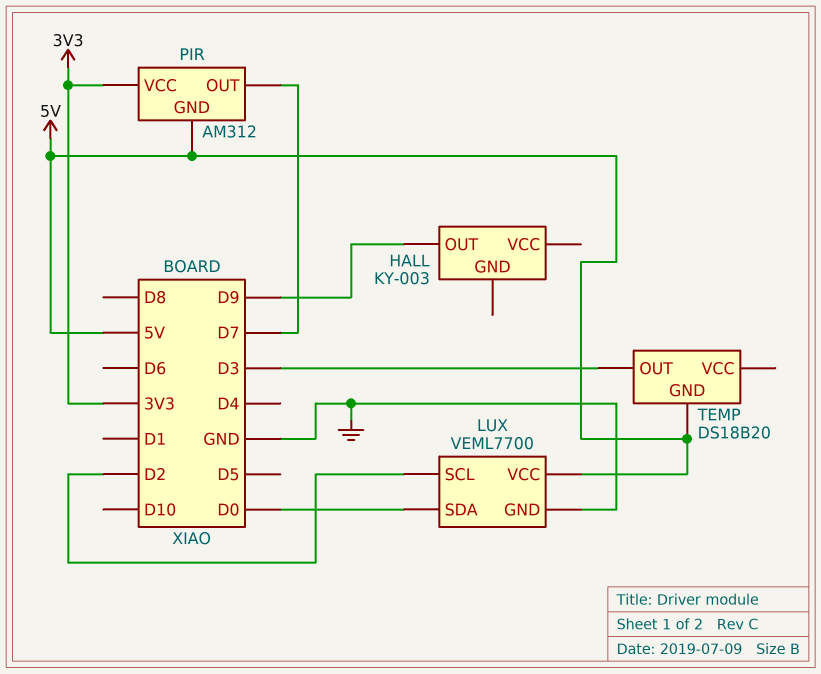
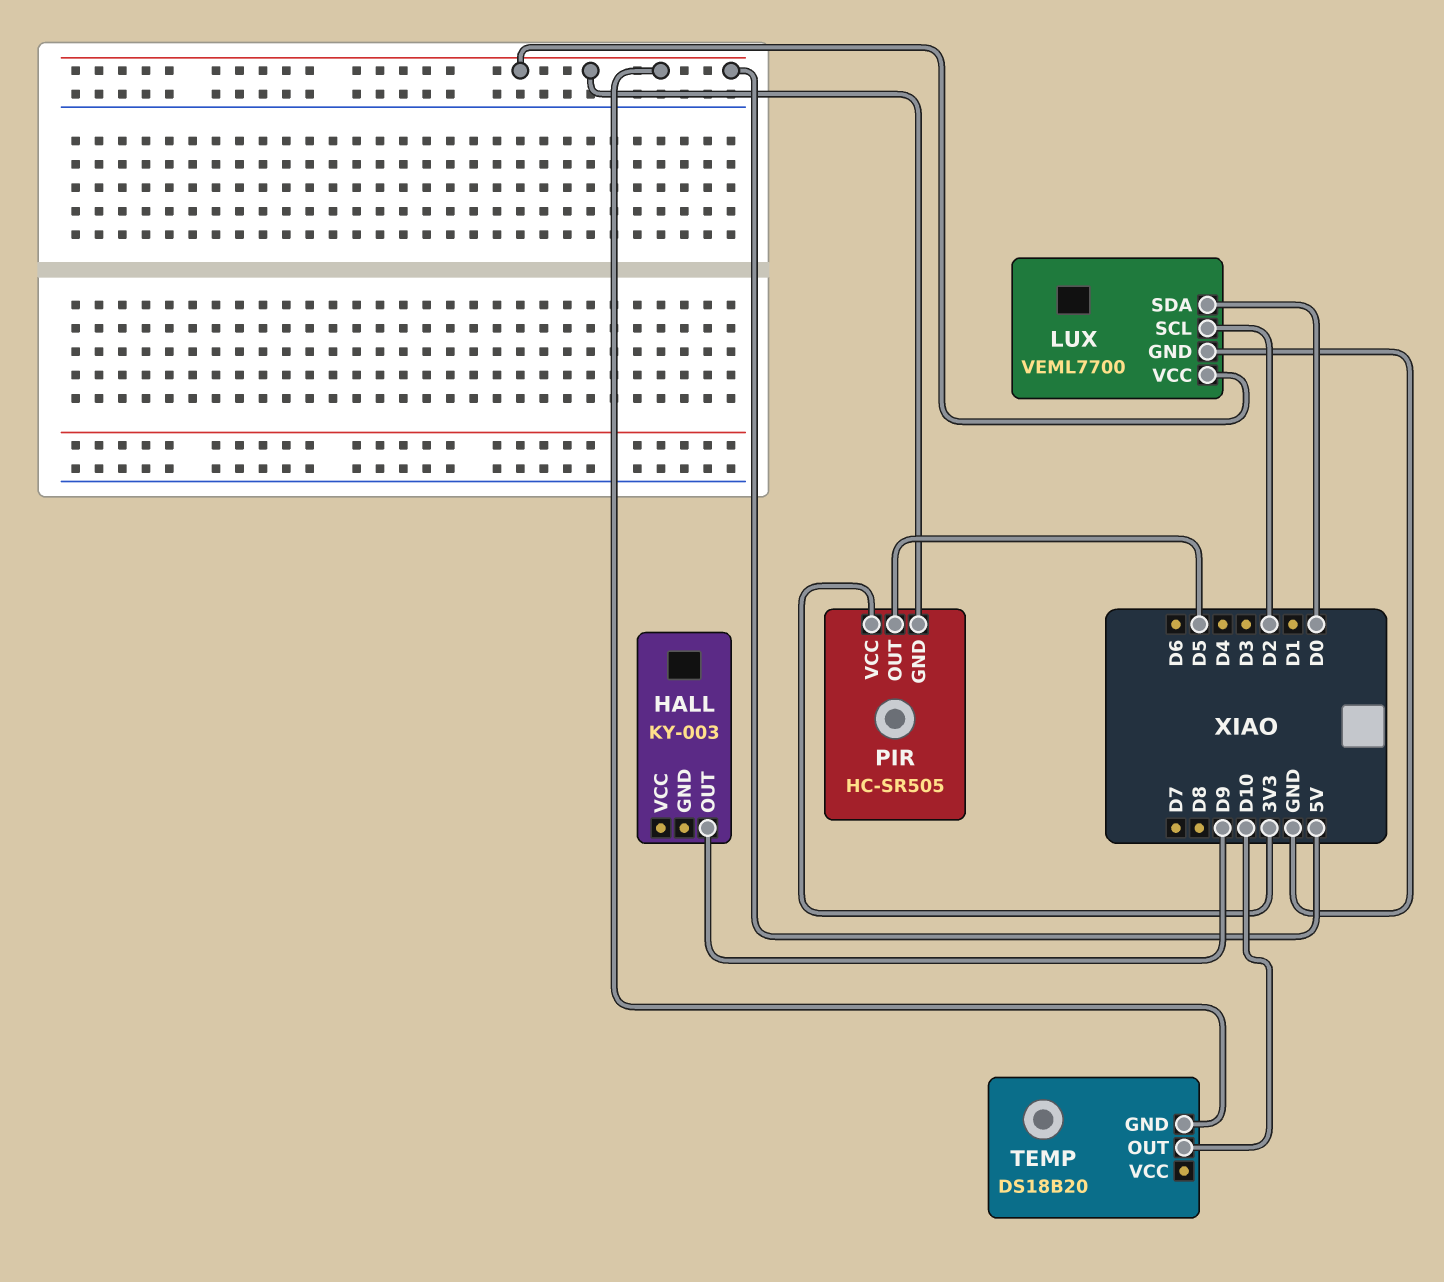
PIR: AM312 -> HC-SR505
PIR pin OUT: D7 -> D5
TEMP pin OUT: D3 -> D10

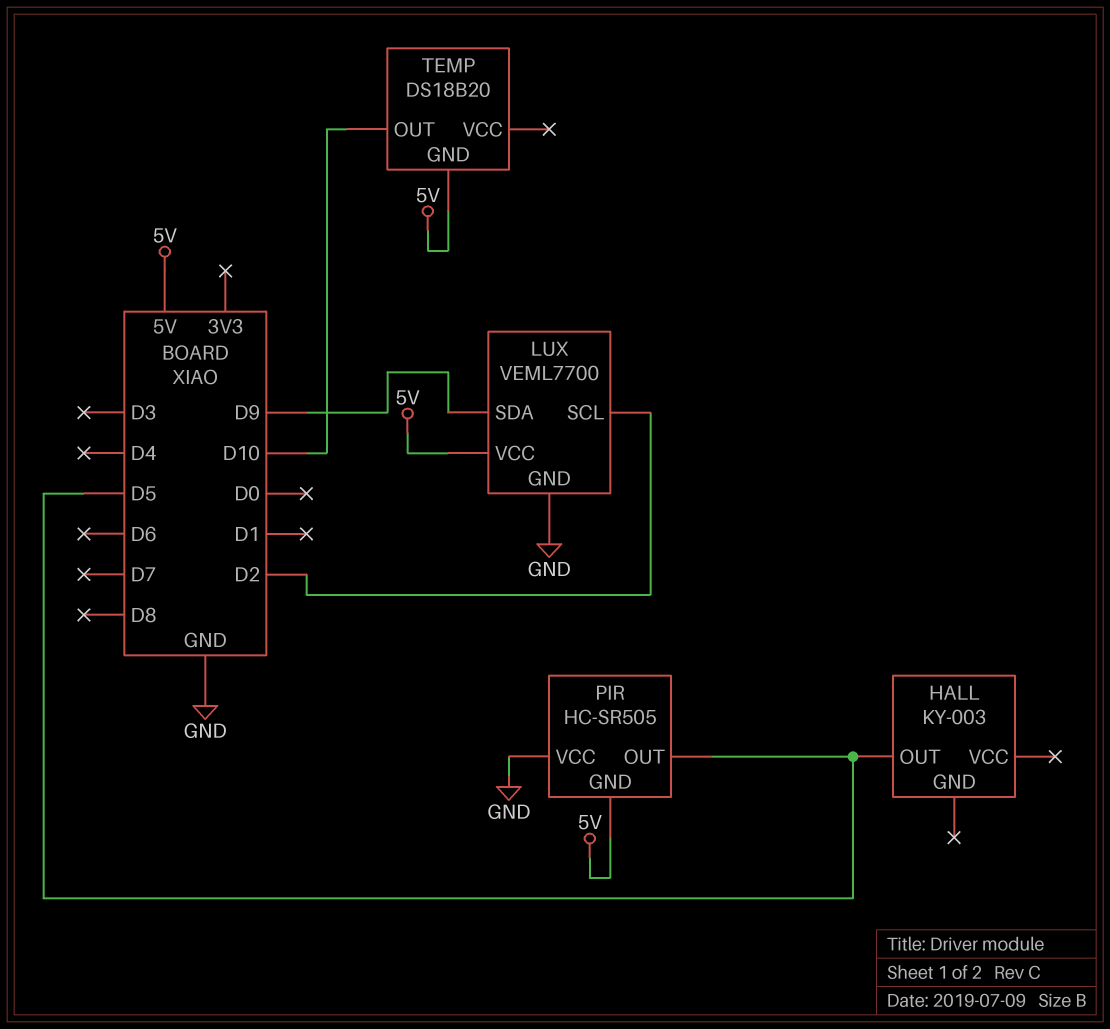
HALL pin OUT: D9 -> D5
LUX pin SDA: D0 -> D9
PIR pin VCC: 3V3 -> GND

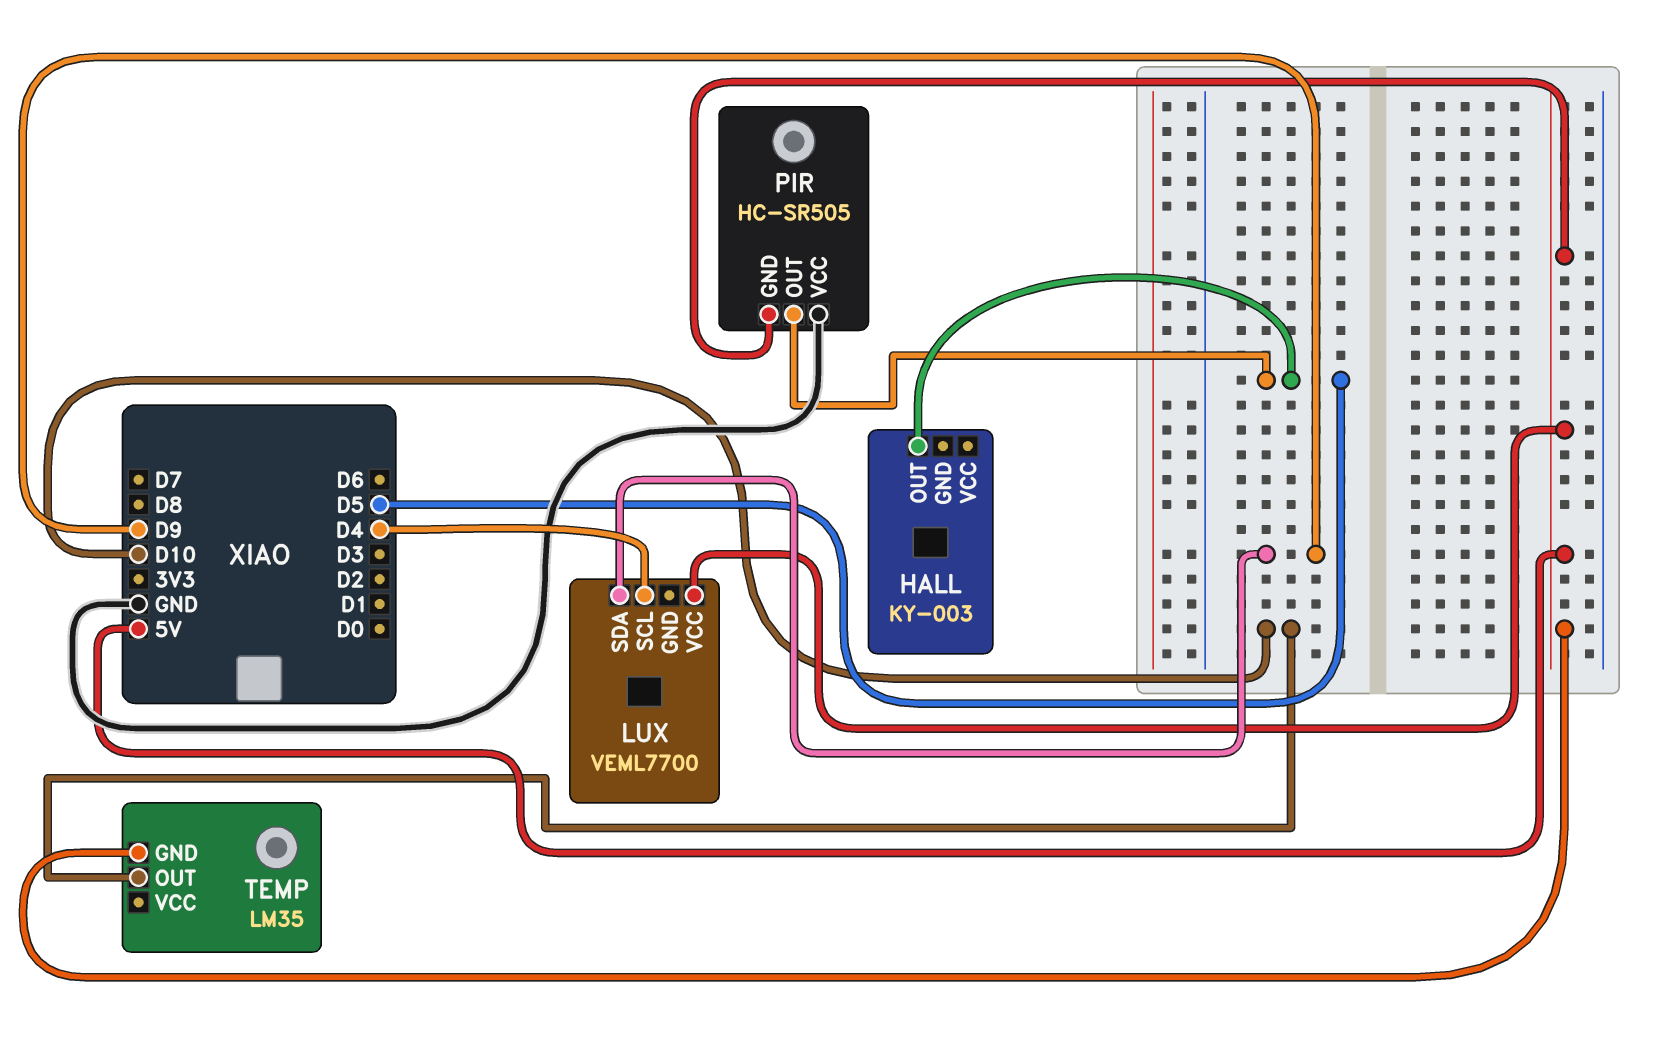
LUX pin GND: GND -> none
LUX pin SCL: D2 -> D4
TEMP: DS18B20 -> LM35

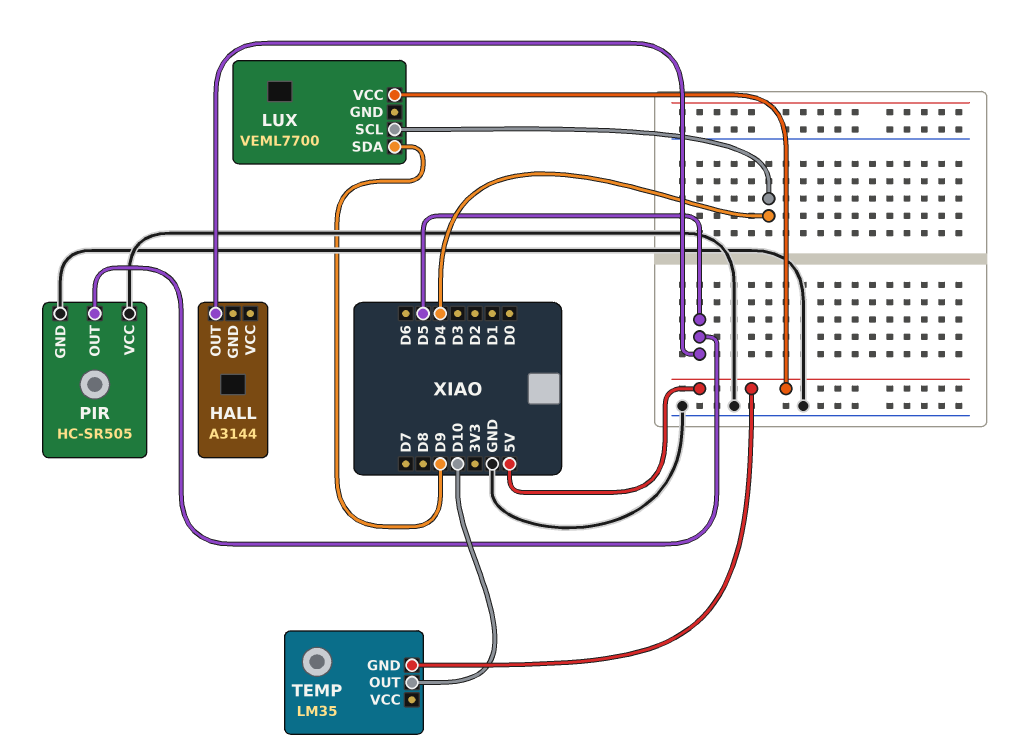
HALL: KY-003 -> A3144
PIR pin GND: 5V -> GND

